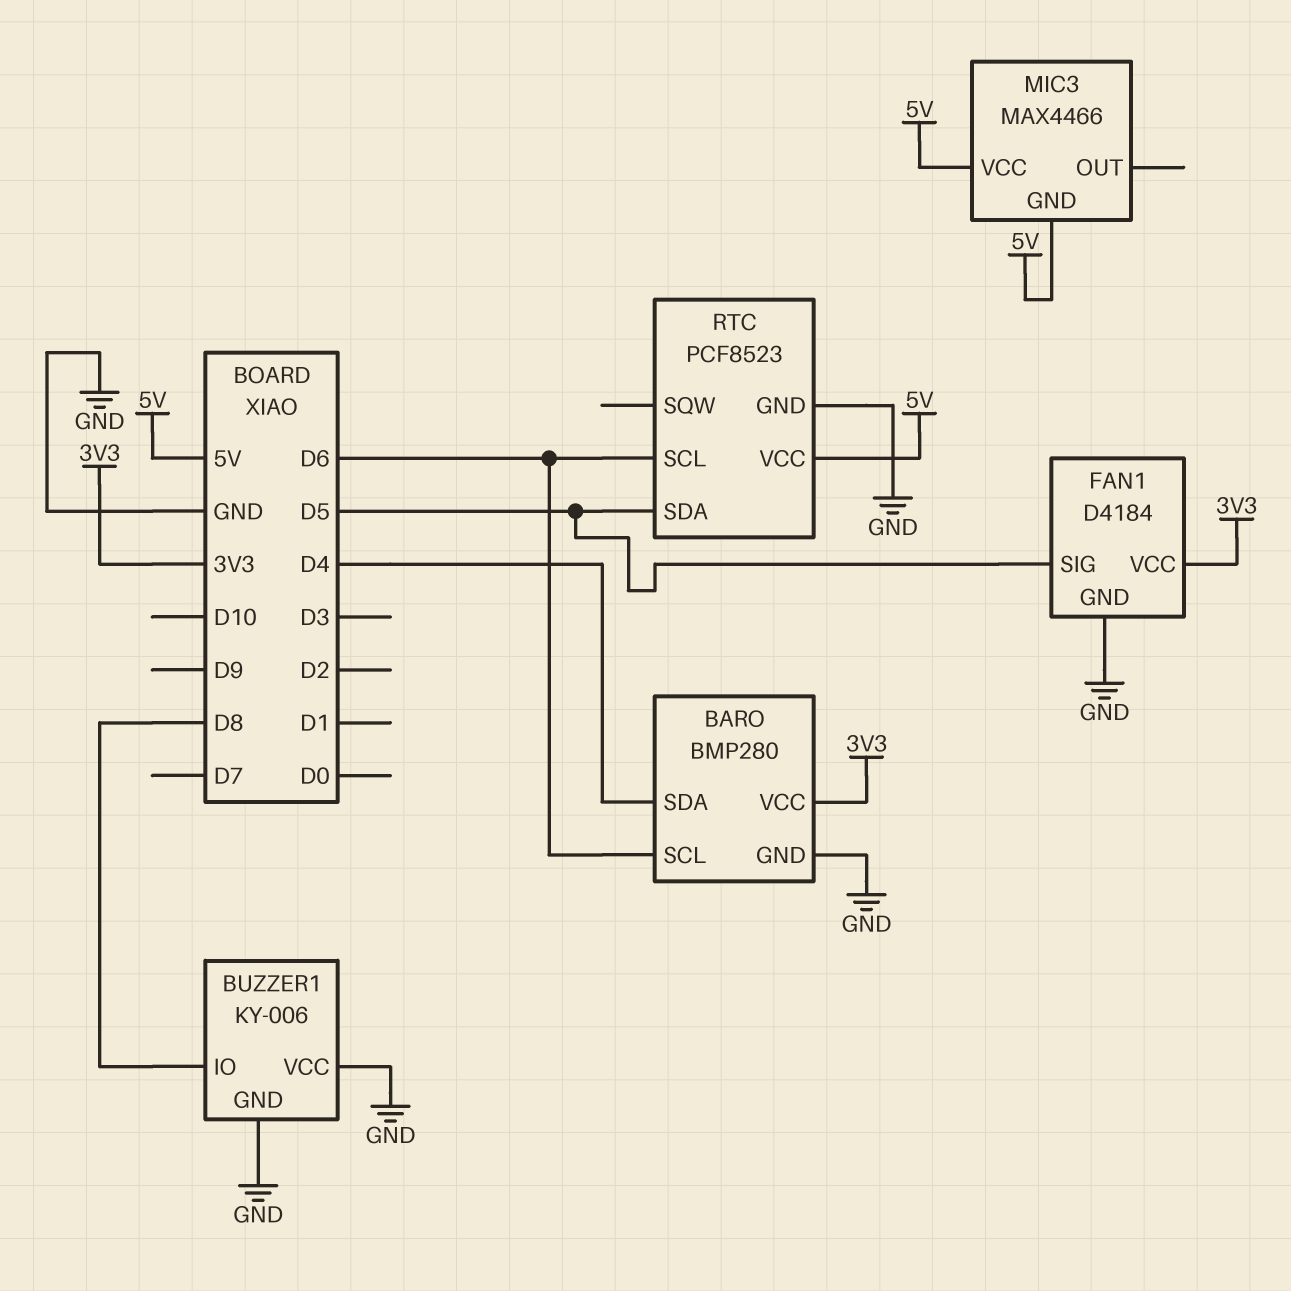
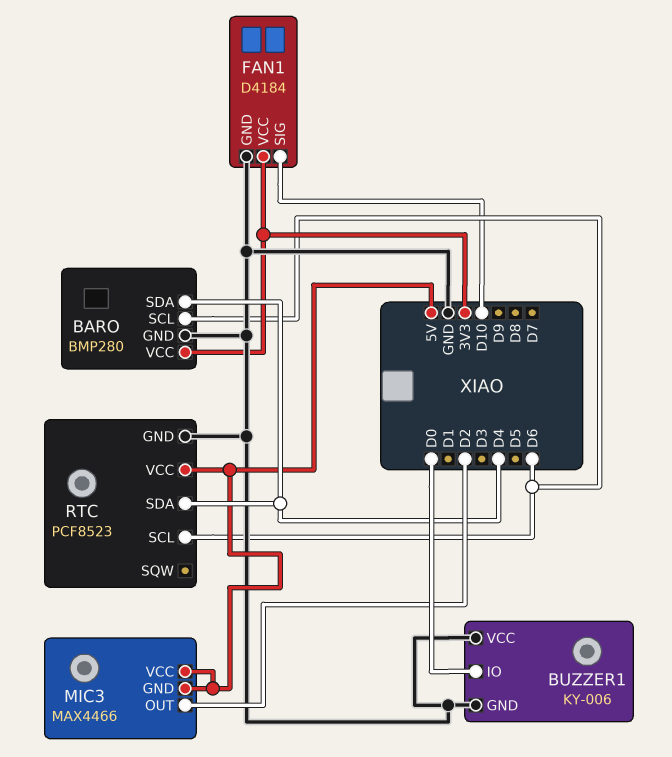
BUZZER1 pin IO: D8 -> D0
FAN1 pin SIG: D5 -> D10
MIC3 pin OUT: none -> D2
RTC pin SDA: D5 -> D4

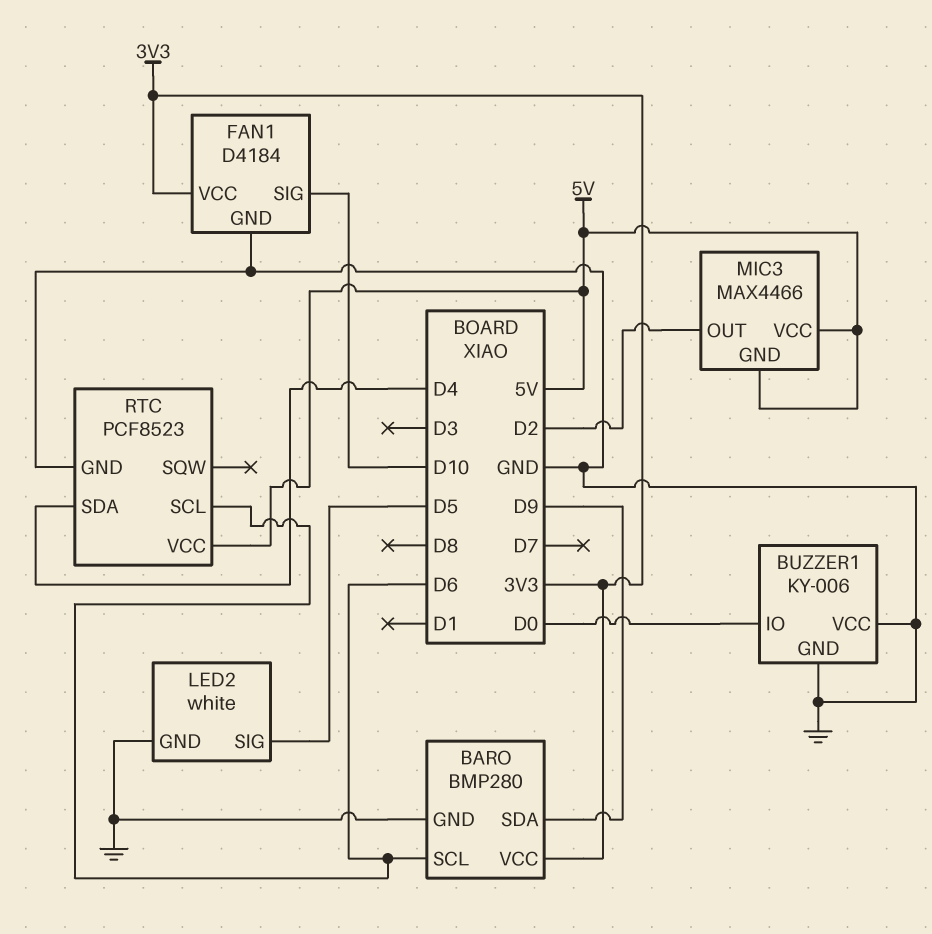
BARO pin SDA: D4 -> D9
LED2: none -> white
LED2 pin GND: none -> GND
LED2 pin SIG: none -> D5

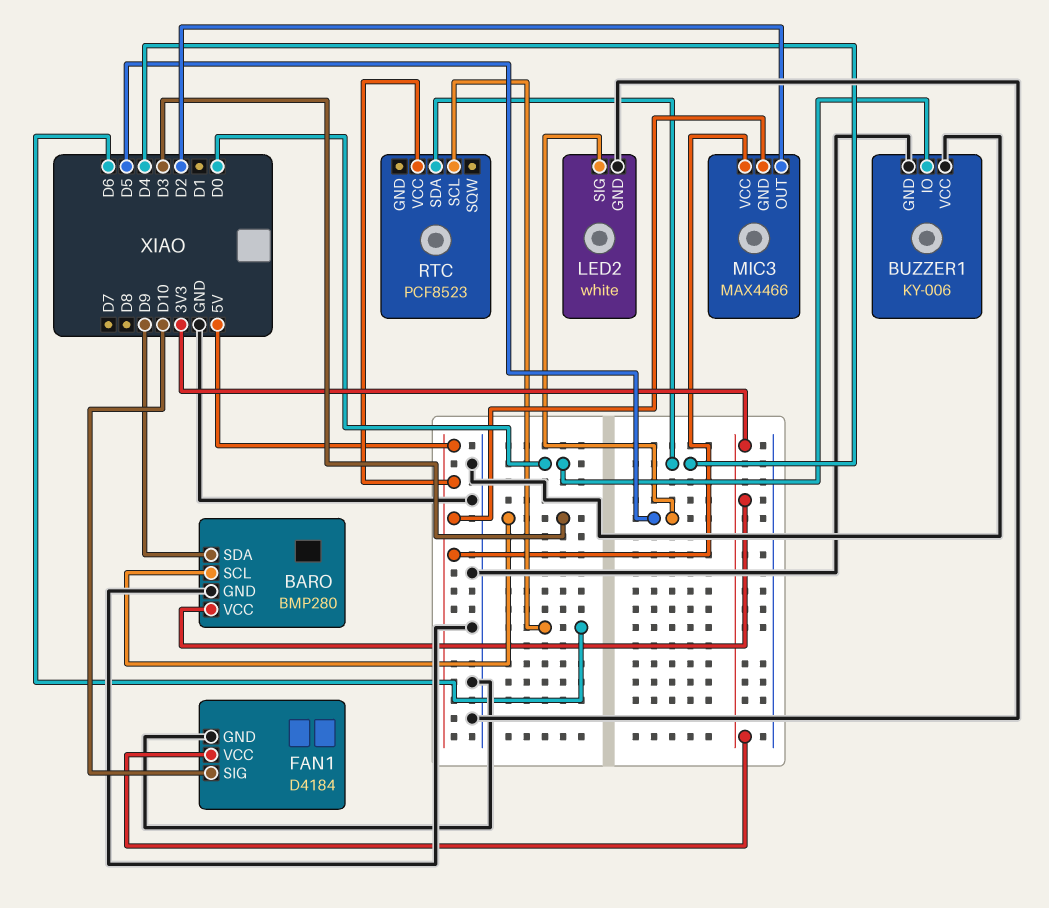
BARO pin SCL: D6 -> D3
RTC pin GND: GND -> none

